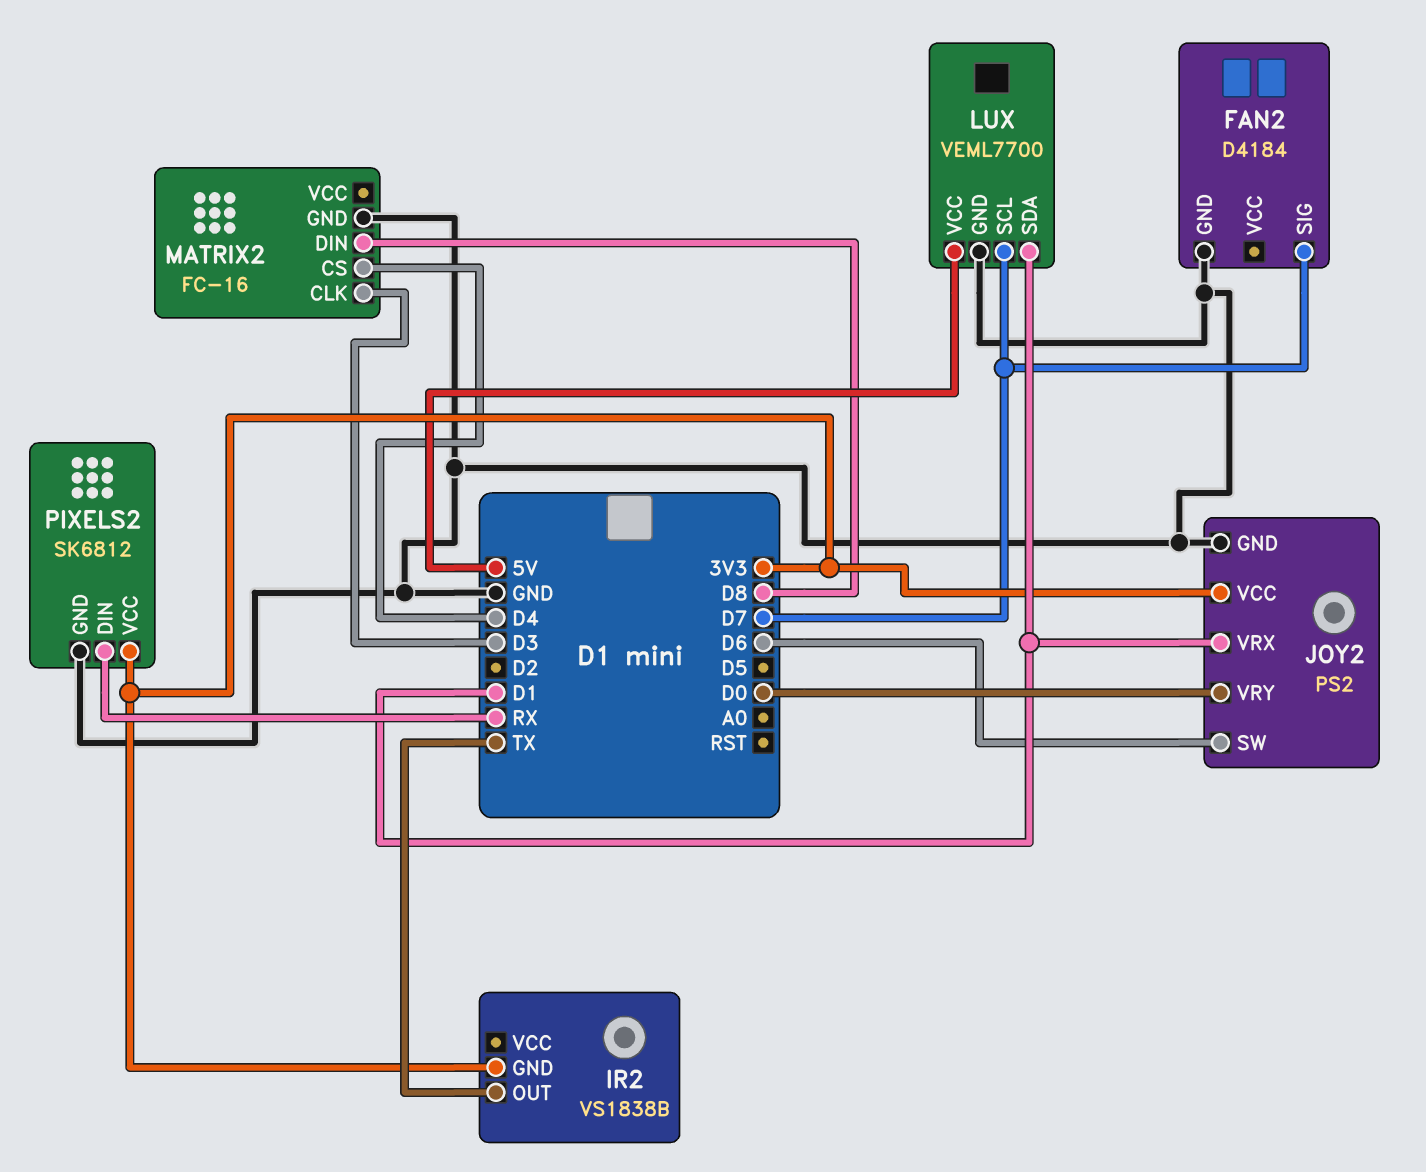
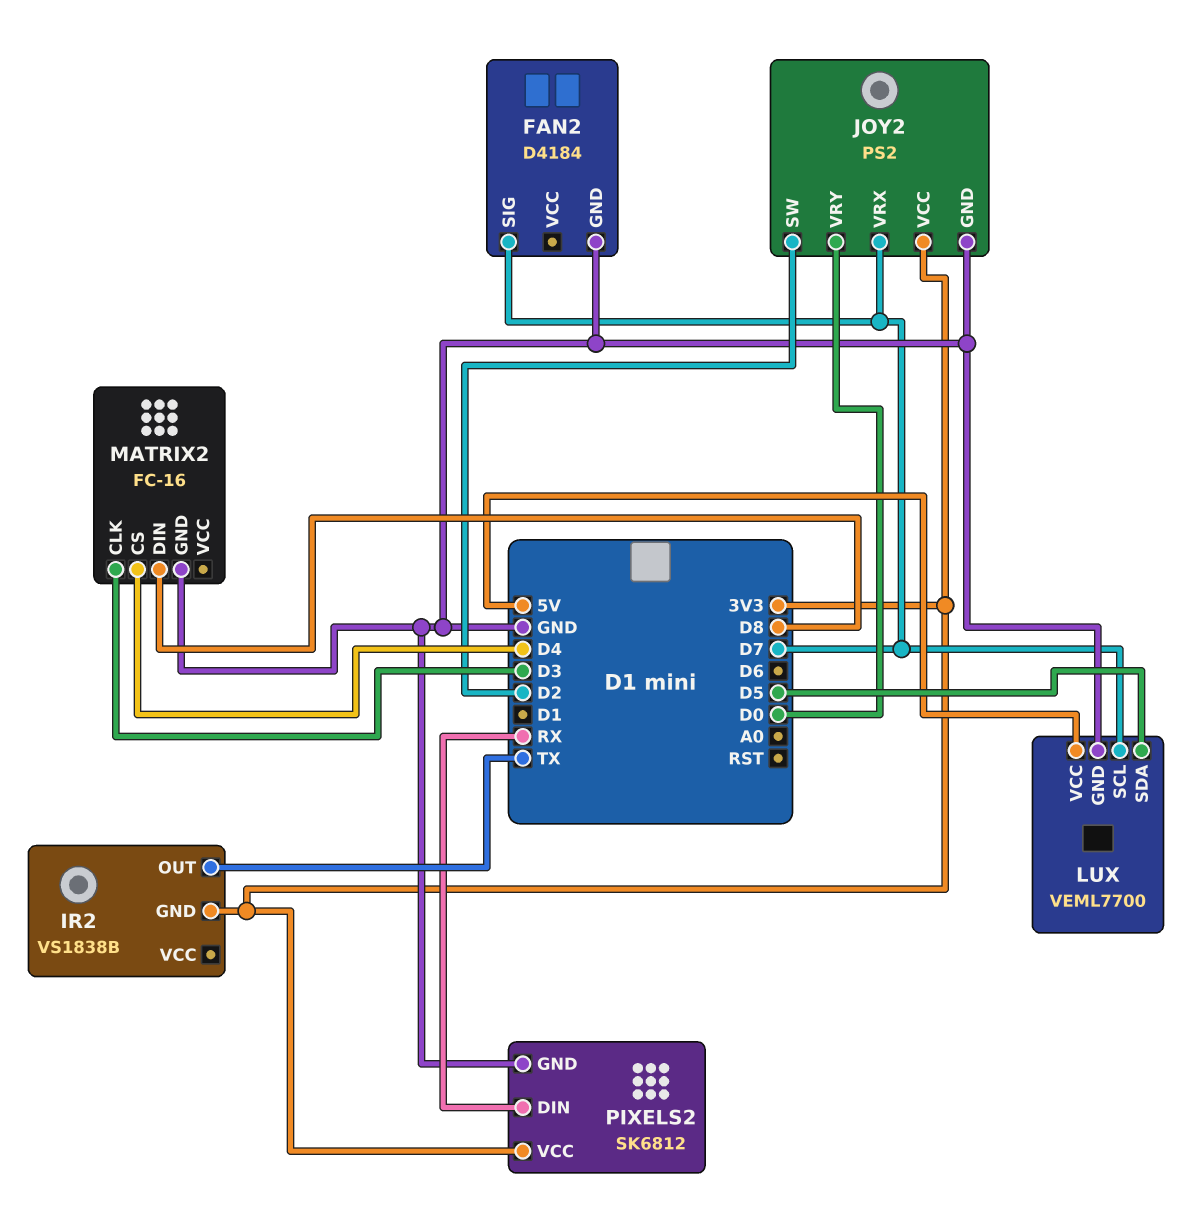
JOY2 pin SW: D6 -> D2
JOY2 pin VRX: D1 -> D7
LUX pin SDA: D1 -> D5

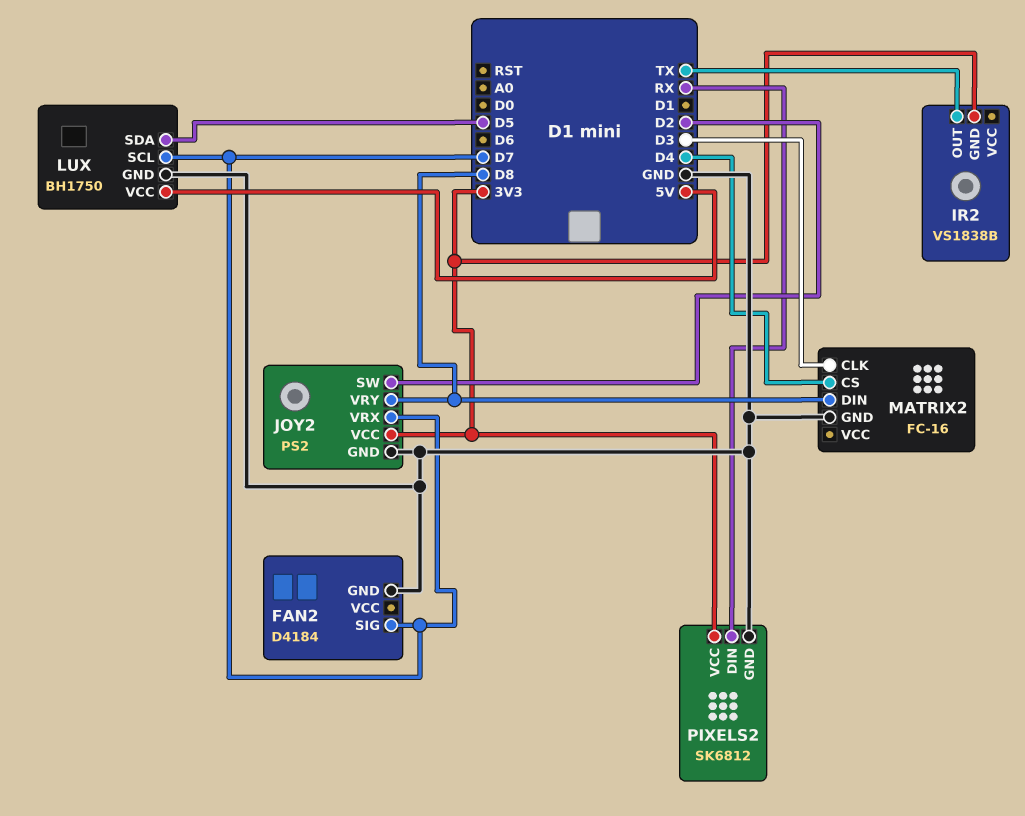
JOY2 pin VRY: D0 -> D8
LUX: VEML7700 -> BH1750

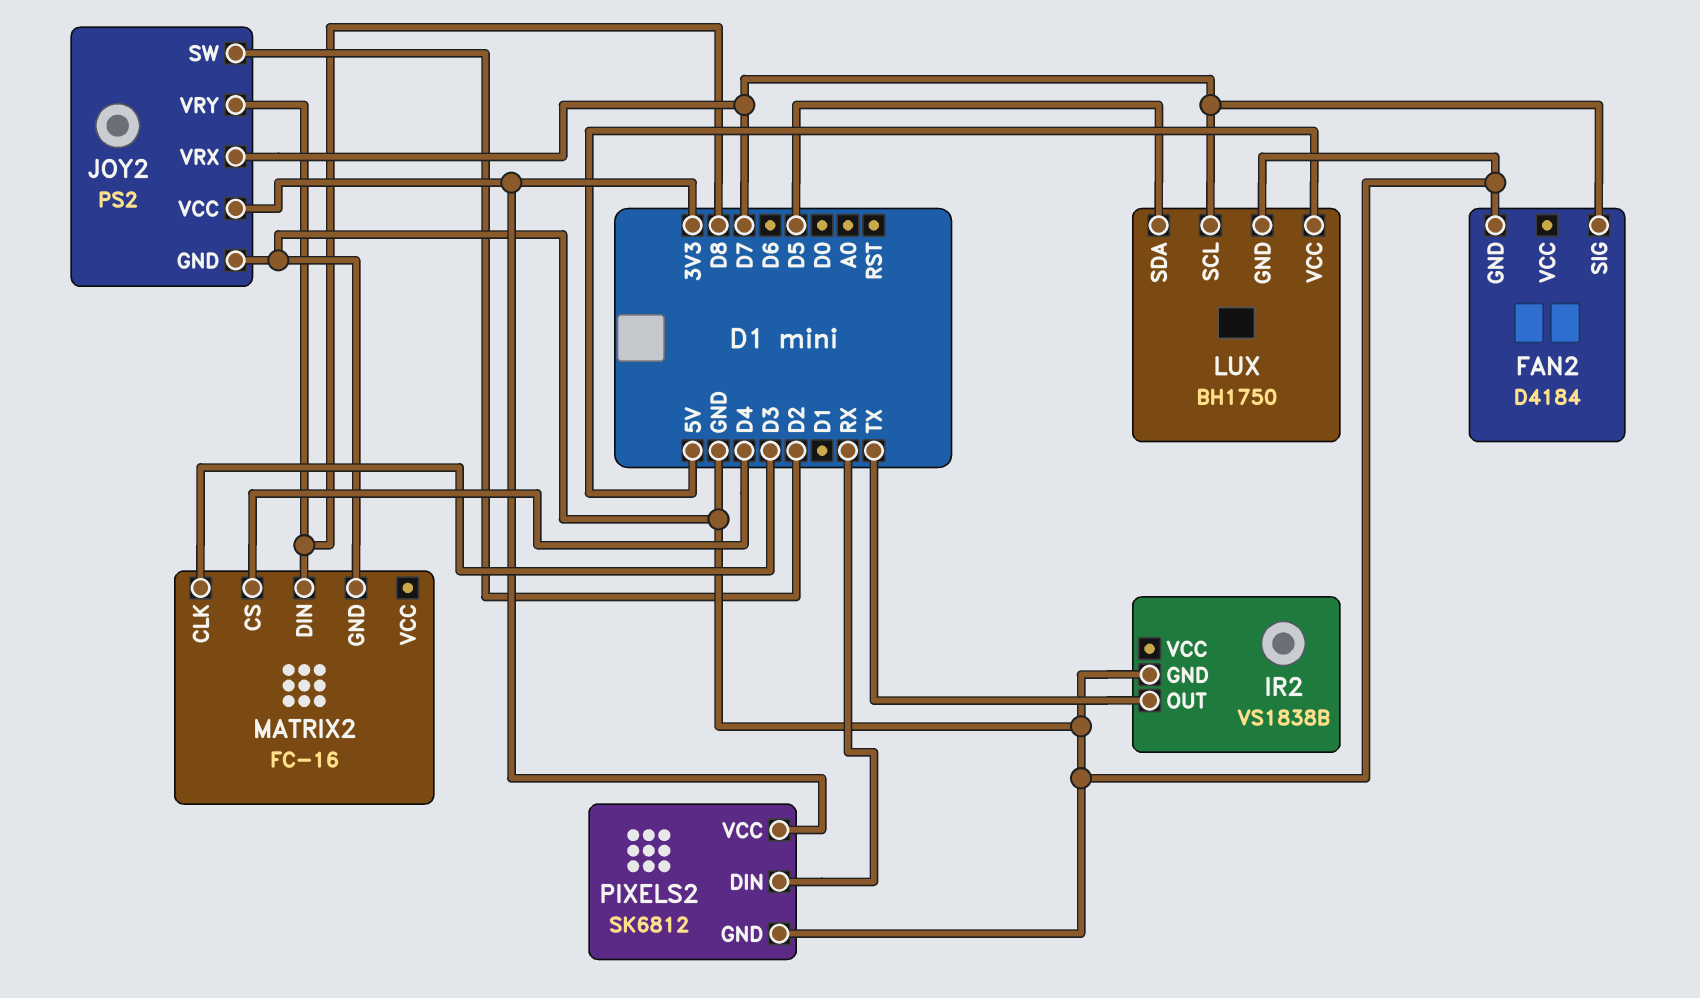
IR2 pin GND: 3V3 -> GND

